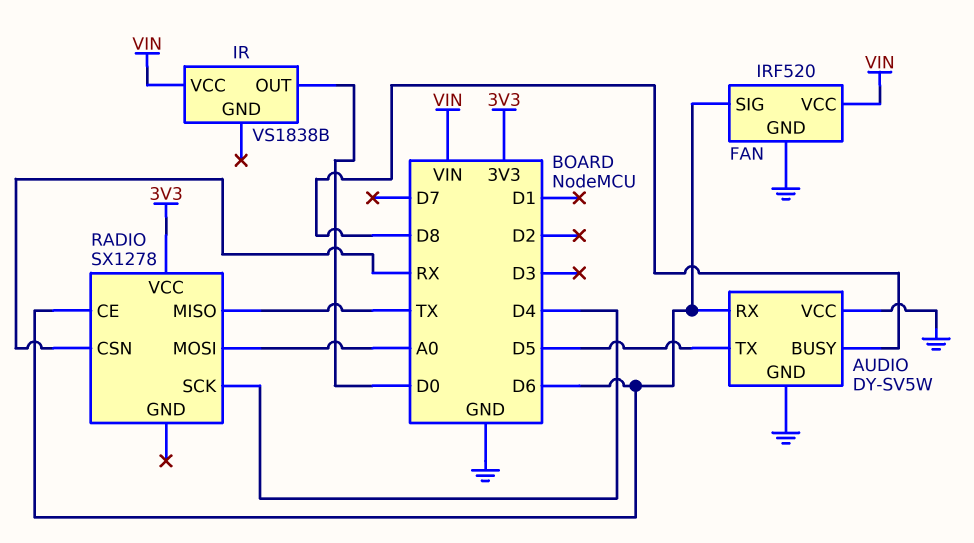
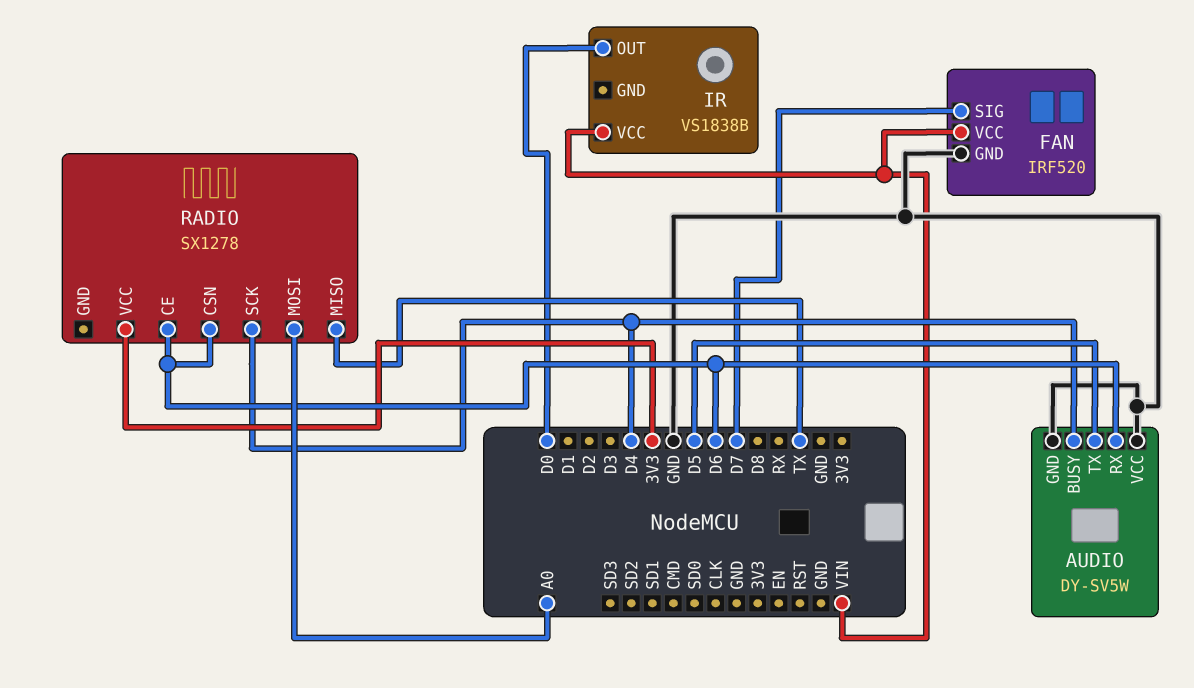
AUDIO pin BUSY: D8 -> D4
FAN pin SIG: D6 -> D7
RADIO pin CSN: RX -> D6

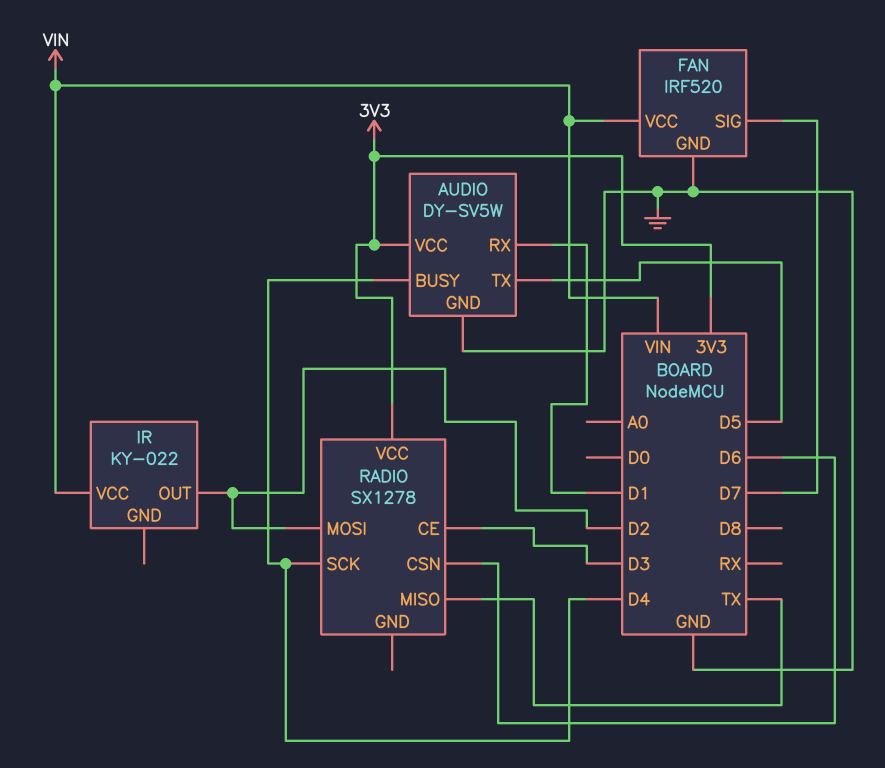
AUDIO pin RX: D6 -> D1
AUDIO pin VCC: GND -> 3V3
IR: VS1838B -> KY-022
IR pin OUT: D0 -> D2
RADIO pin CE: D6 -> D3
RADIO pin MOSI: A0 -> D2

